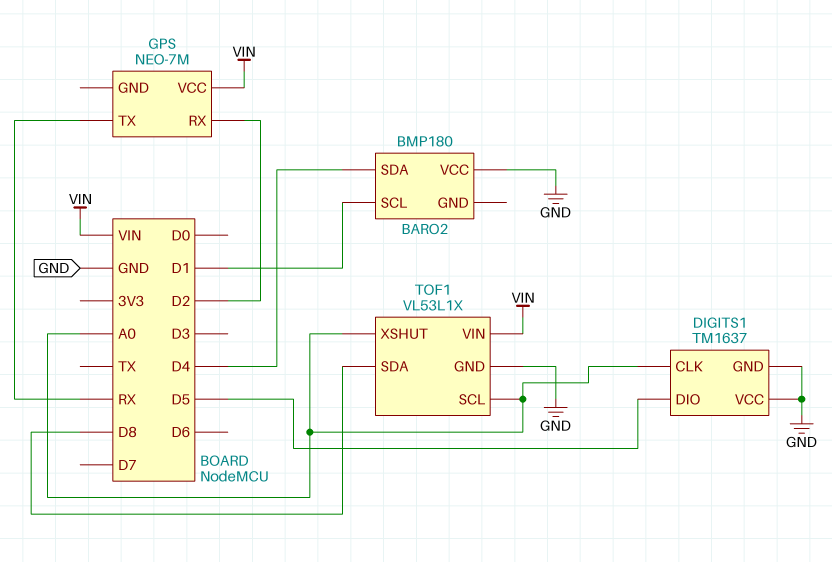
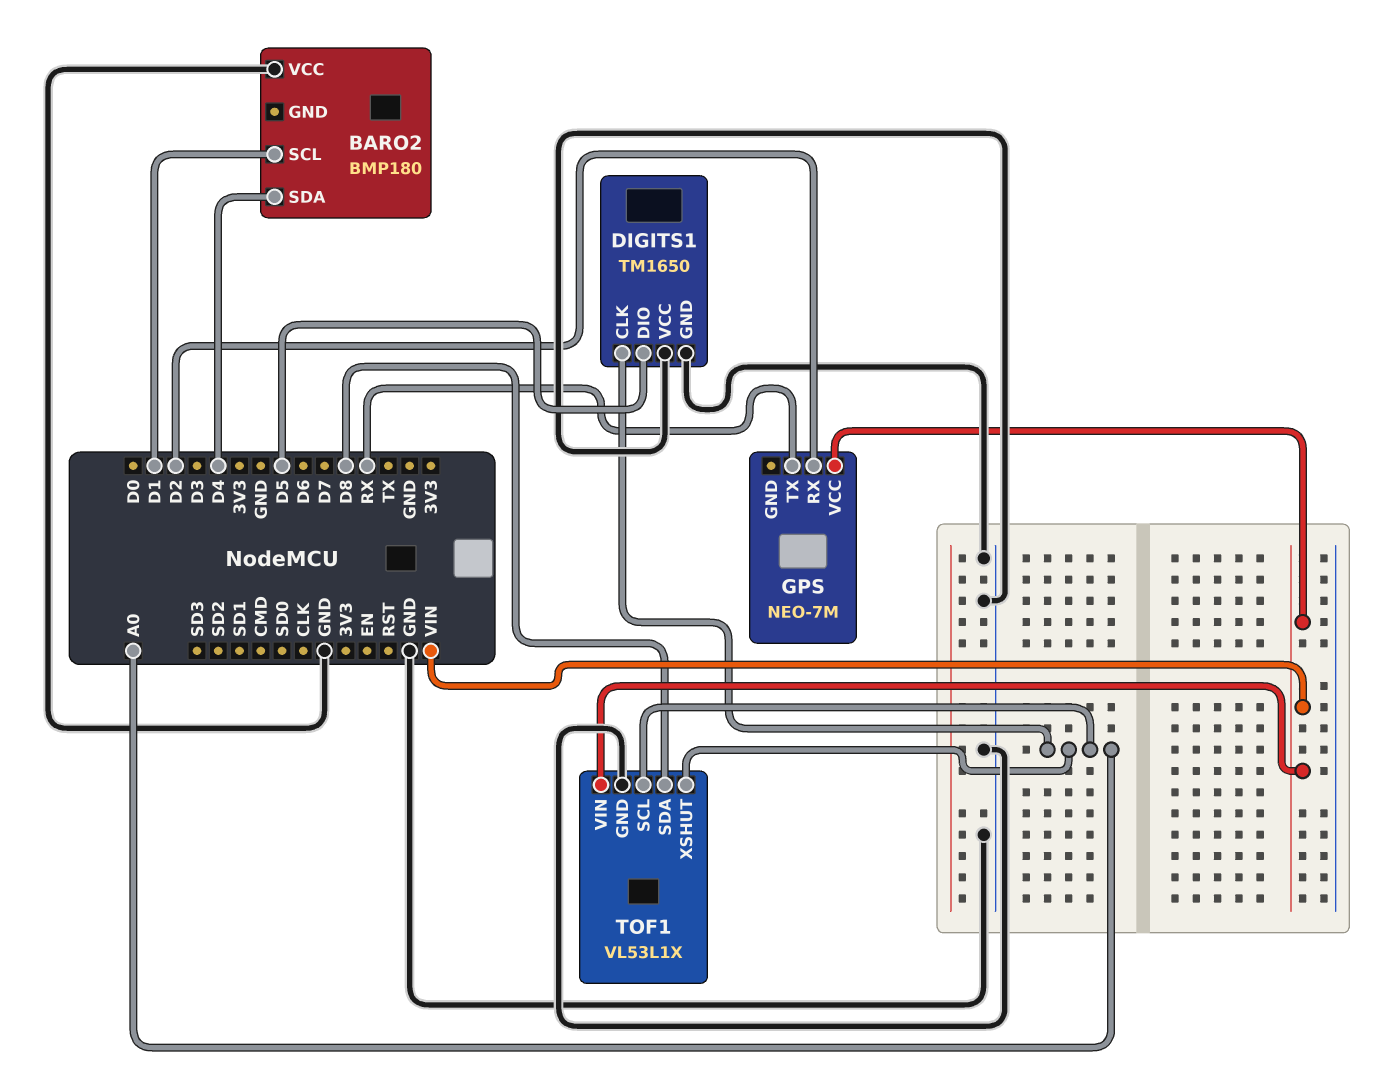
DIGITS1: TM1637 -> TM1650

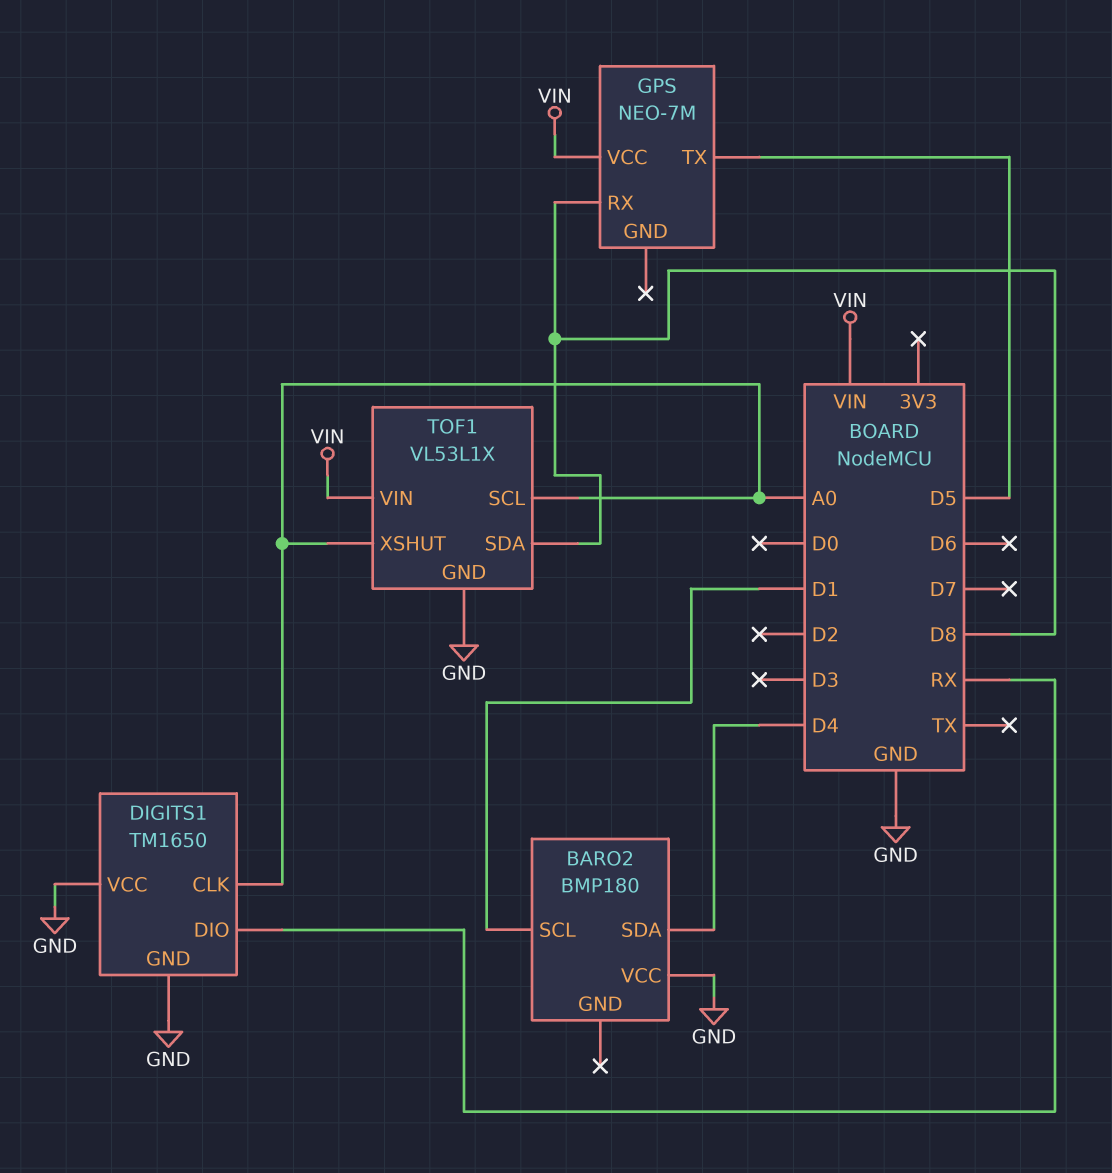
DIGITS1 pin DIO: D5 -> RX
GPS pin RX: D2 -> D8
GPS pin TX: RX -> D5

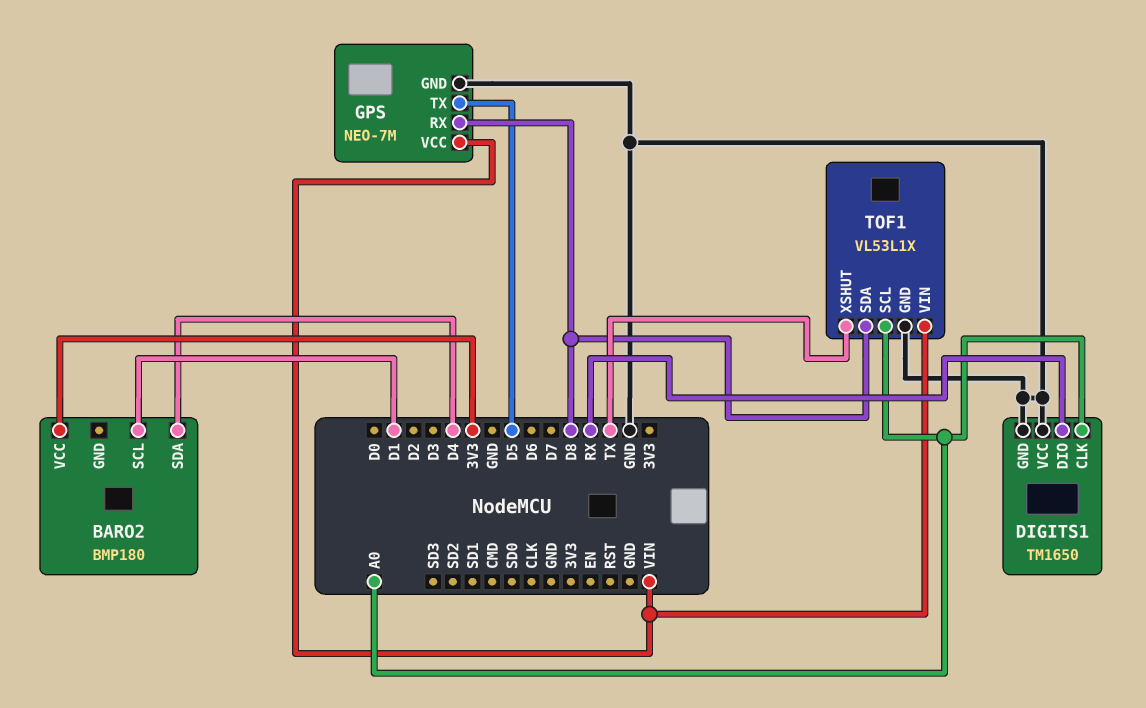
BARO2 pin VCC: GND -> 3V3
GPS pin GND: none -> GND
TOF1 pin XSHUT: A0 -> TX

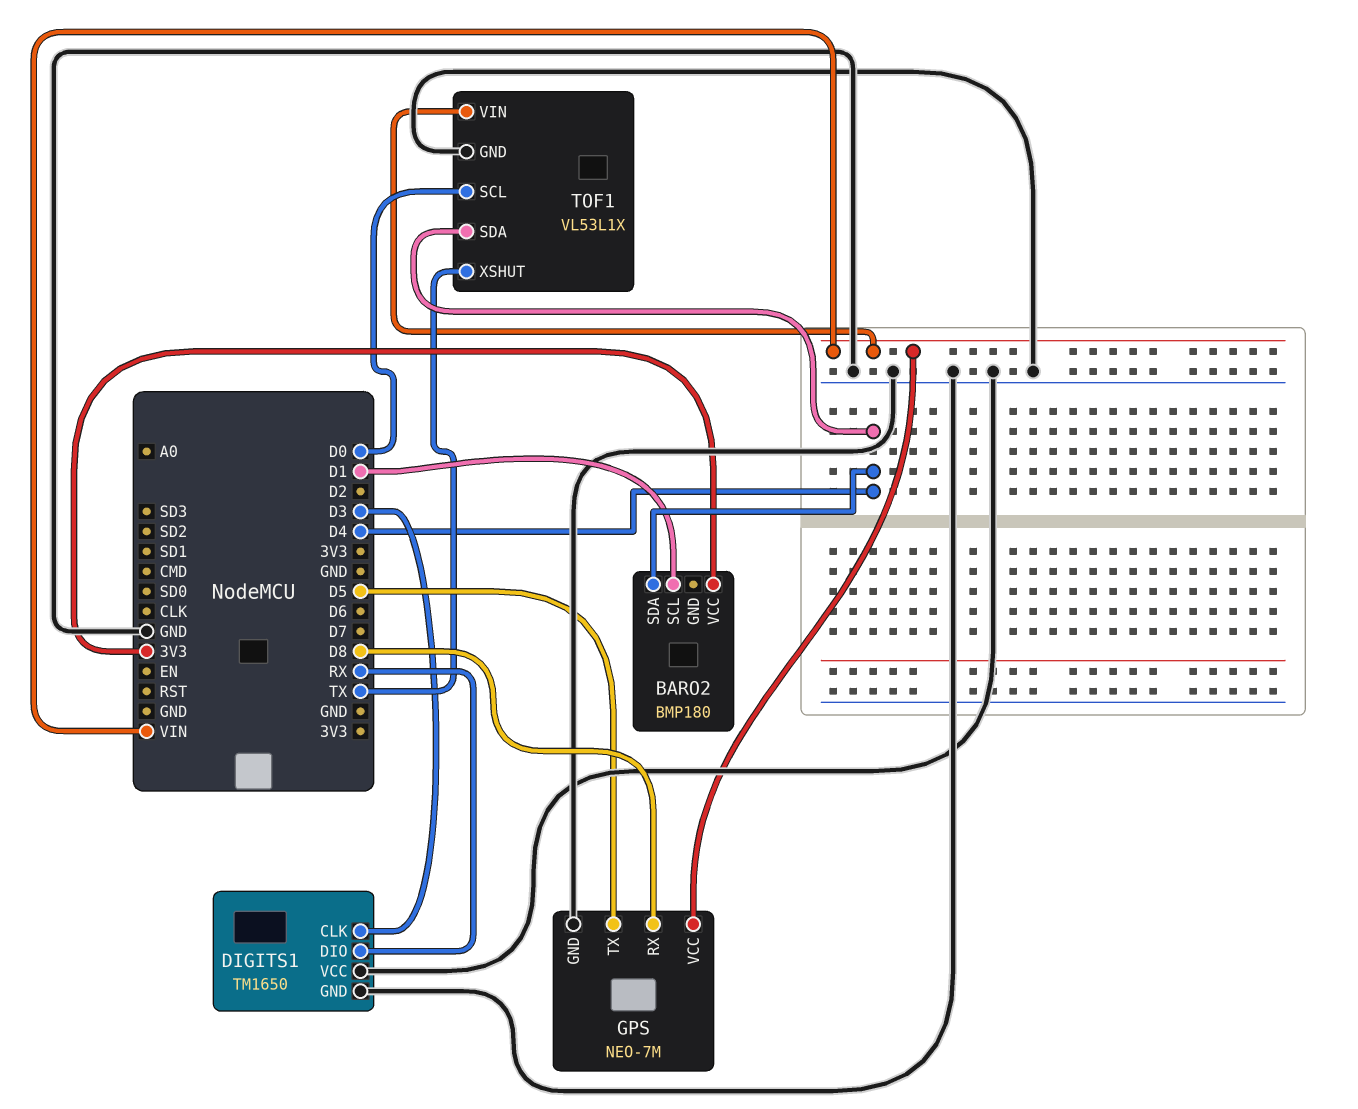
DIGITS1 pin CLK: A0 -> D3
TOF1 pin SCL: A0 -> D0
TOF1 pin SDA: D8 -> D4

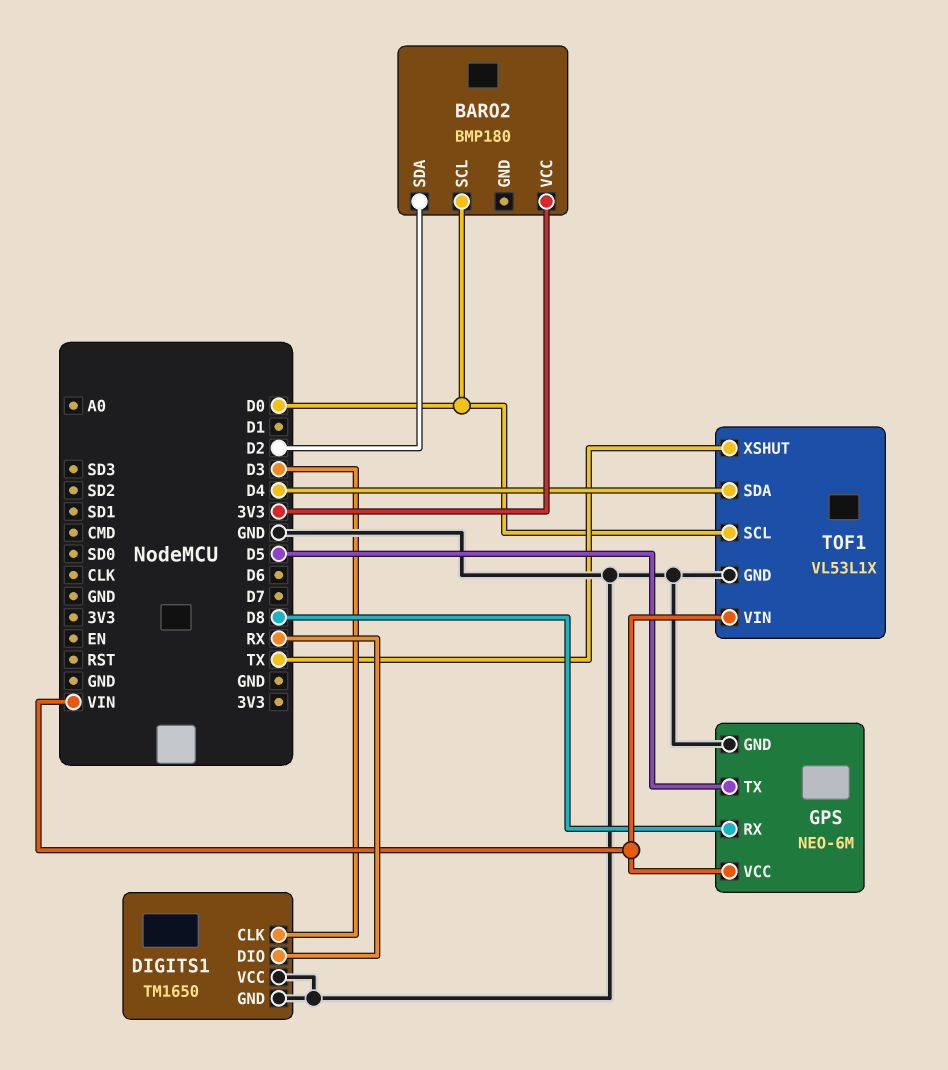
BARO2 pin SCL: D1 -> D0
BARO2 pin SDA: D4 -> D2
GPS: NEO-7M -> NEO-6M

